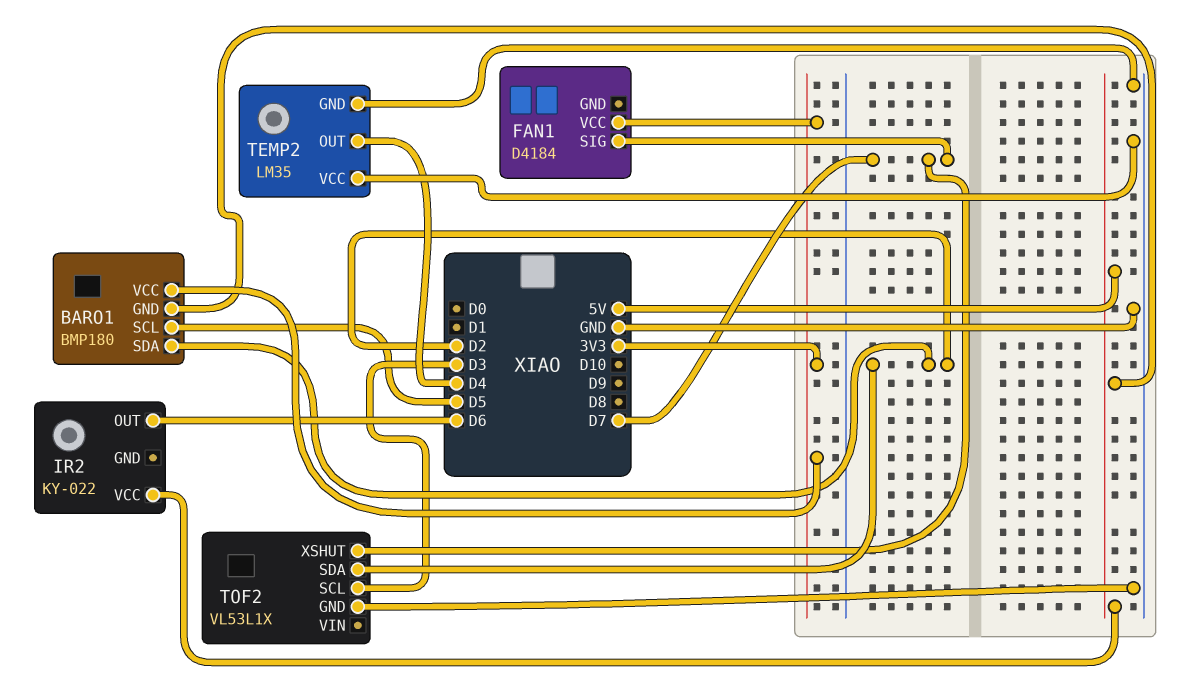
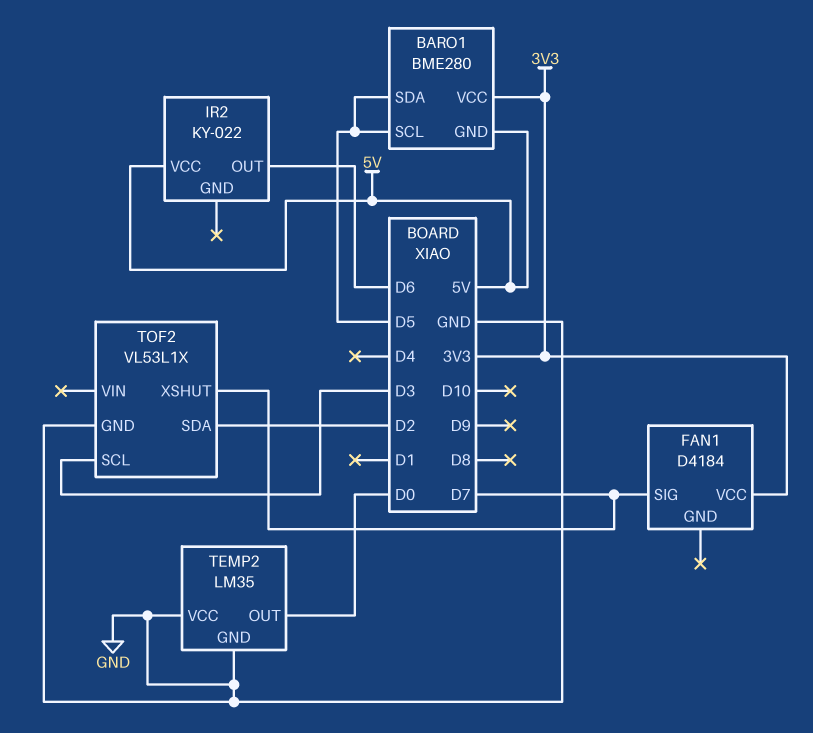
BARO1: BMP180 -> BME280
BARO1 pin SDA: D2 -> D5
TEMP2 pin OUT: D4 -> D0

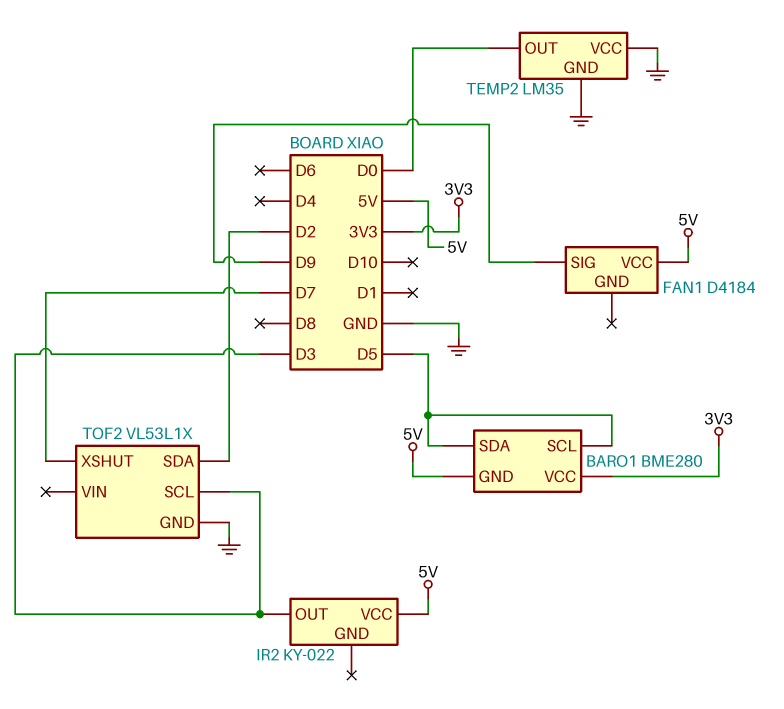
FAN1 pin SIG: D7 -> D9
FAN1 pin VCC: 3V3 -> 5V
IR2 pin OUT: D6 -> D3

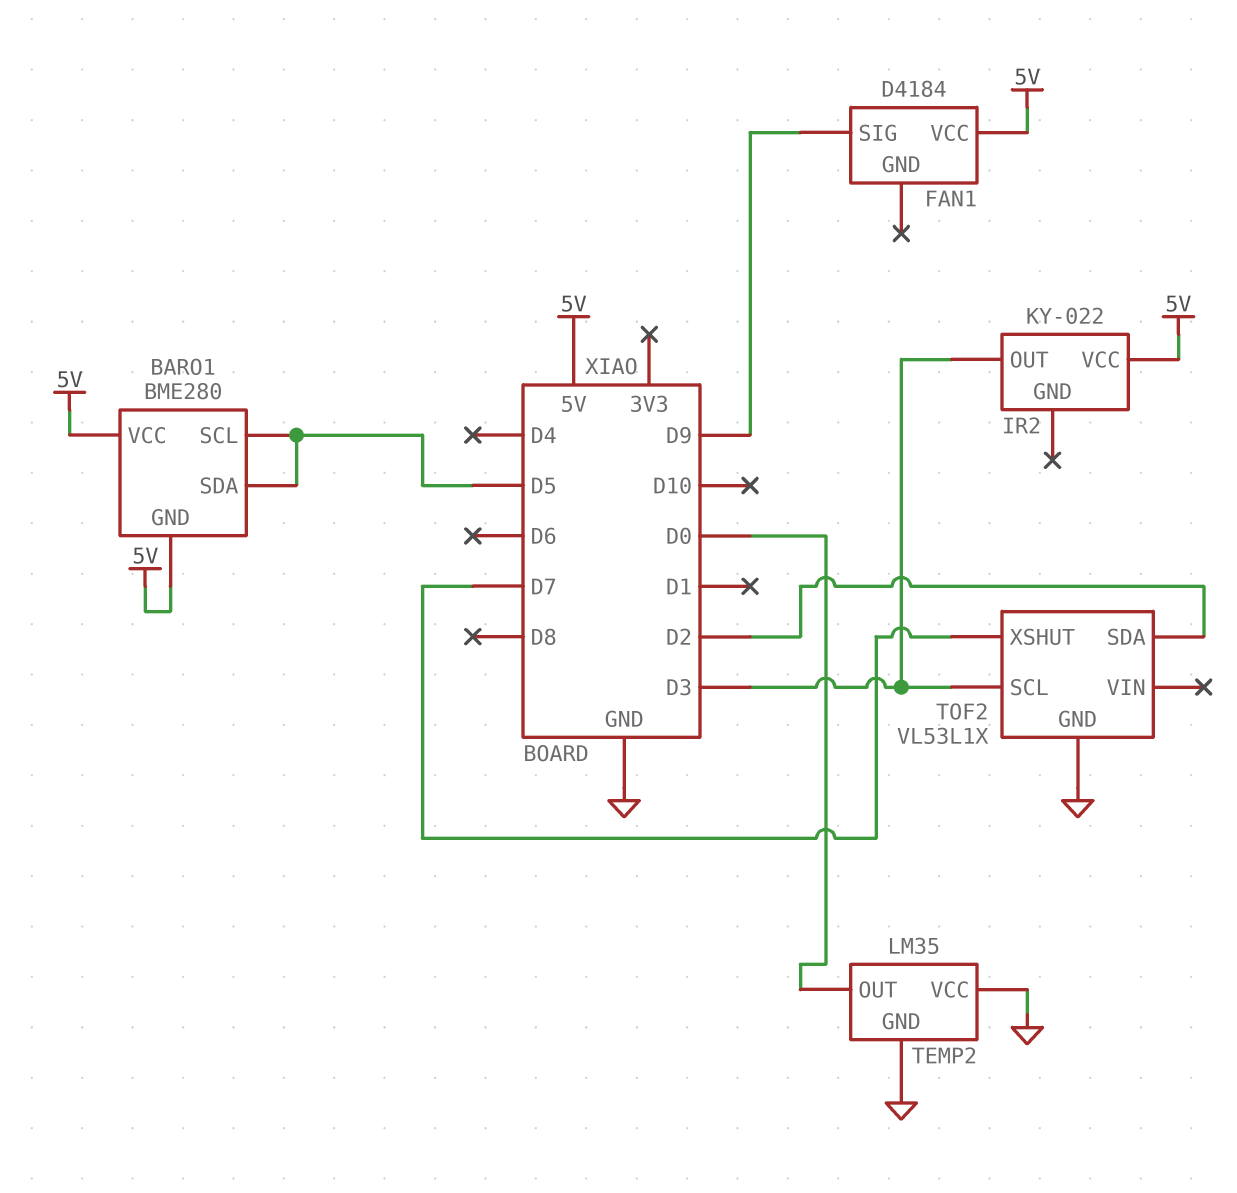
BARO1 pin VCC: 3V3 -> 5V

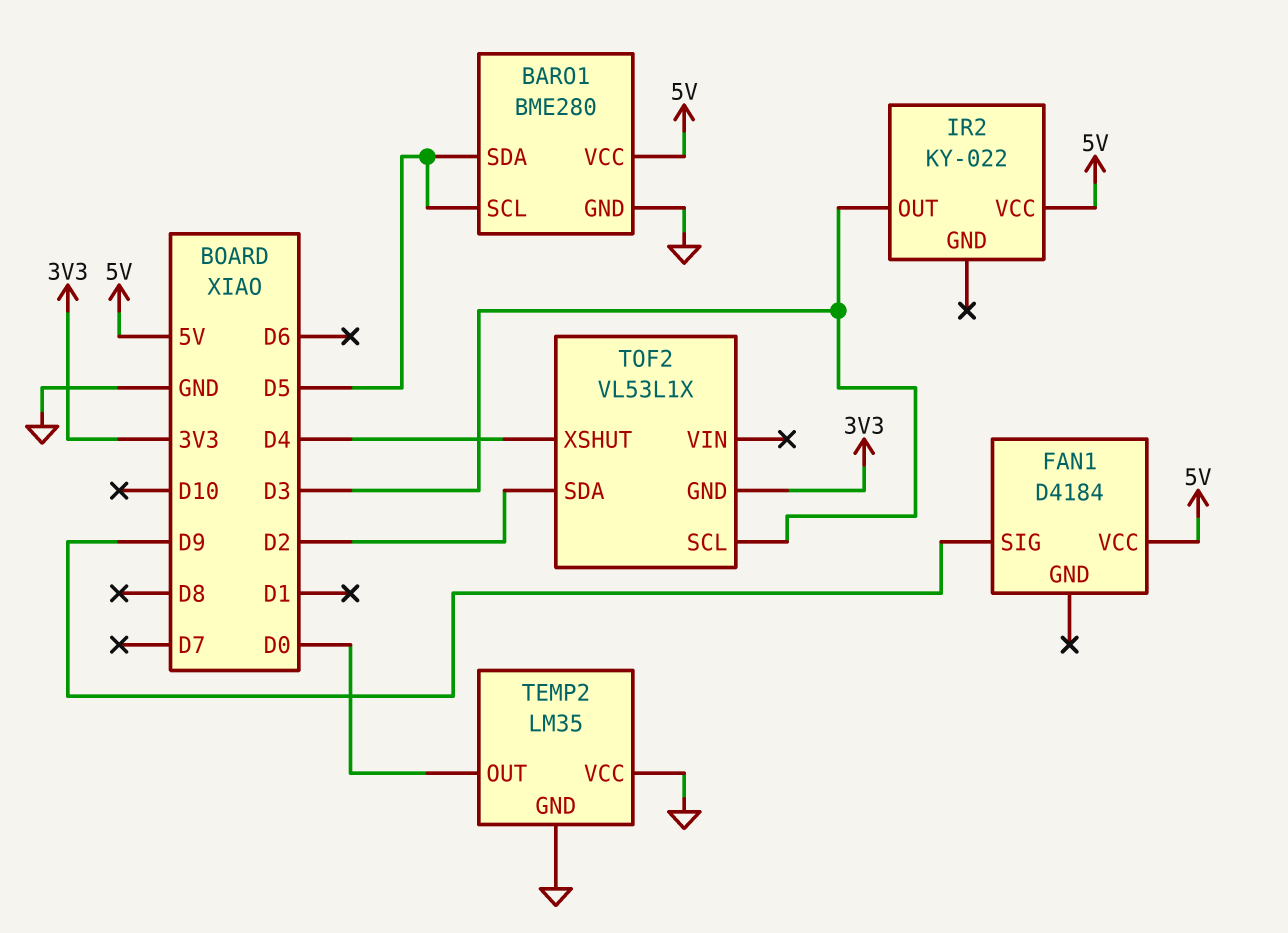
BARO1 pin GND: 5V -> GND
TOF2 pin GND: GND -> 3V3
TOF2 pin XSHUT: D7 -> D4

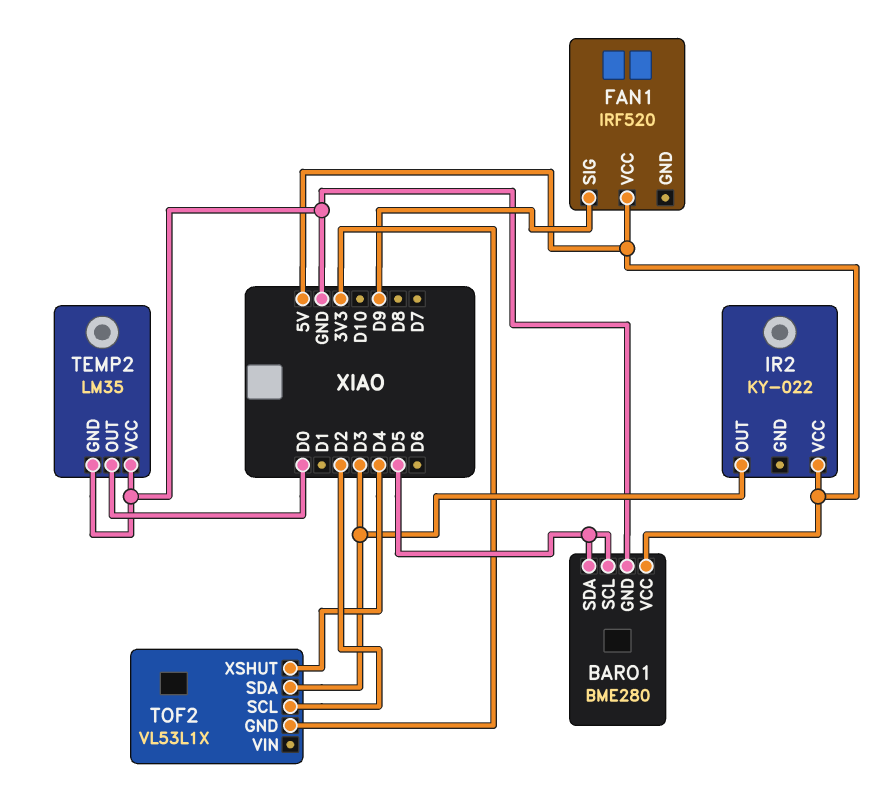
FAN1: D4184 -> IRF520
TOF2 pin SCL: D3 -> D2
TOF2 pin SDA: D2 -> D3

